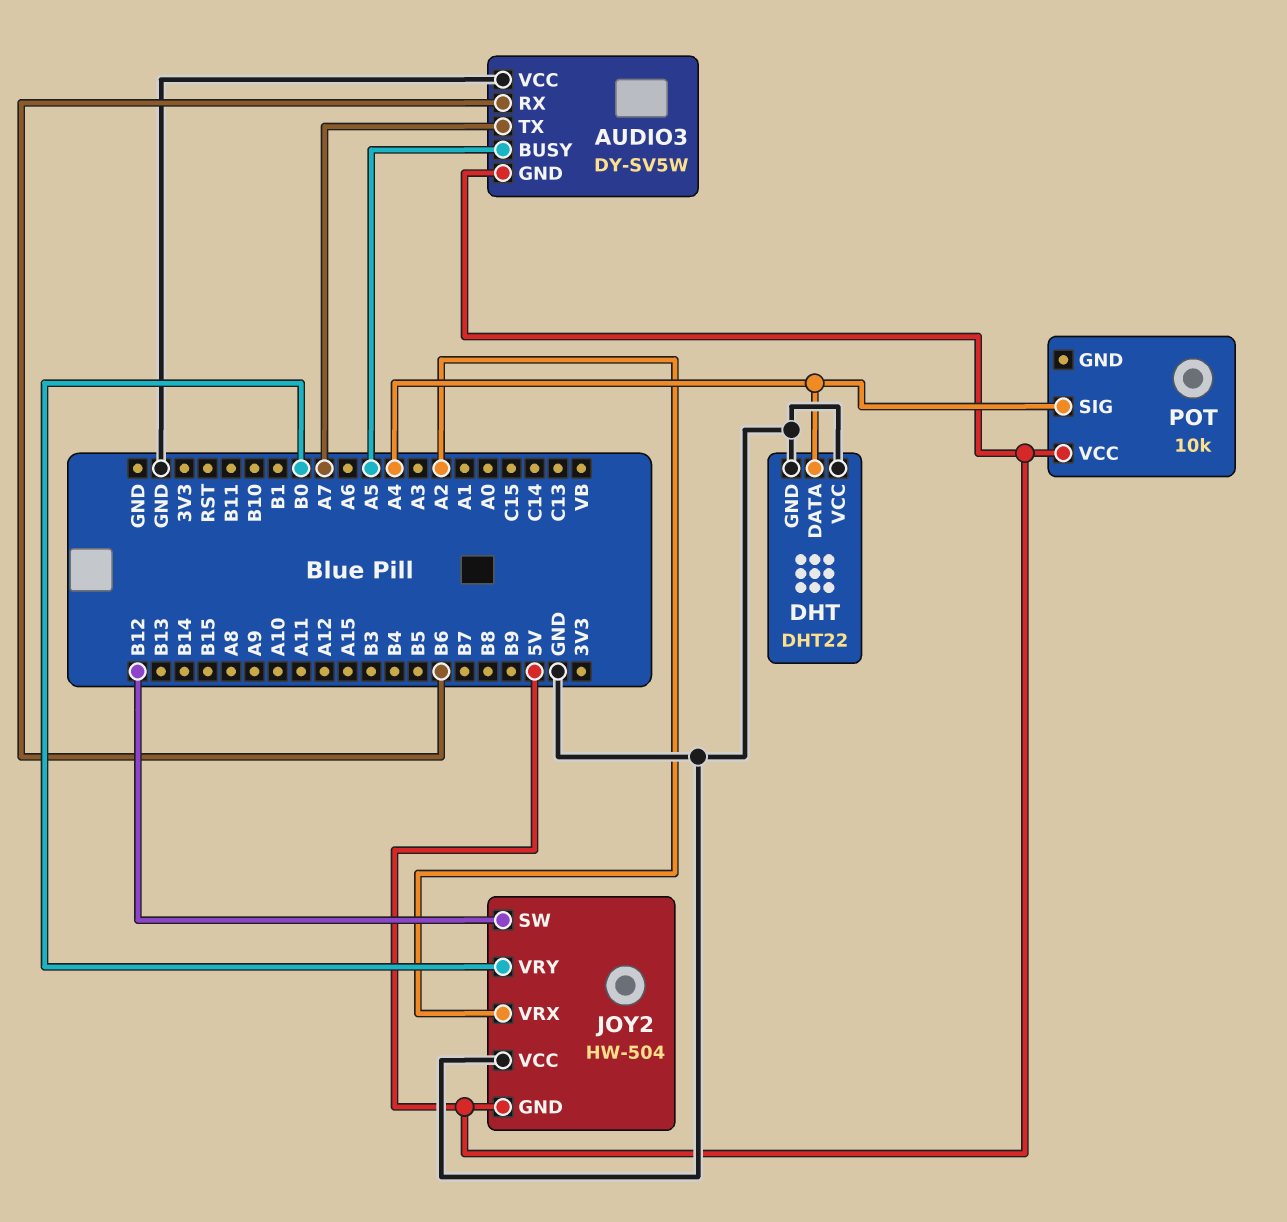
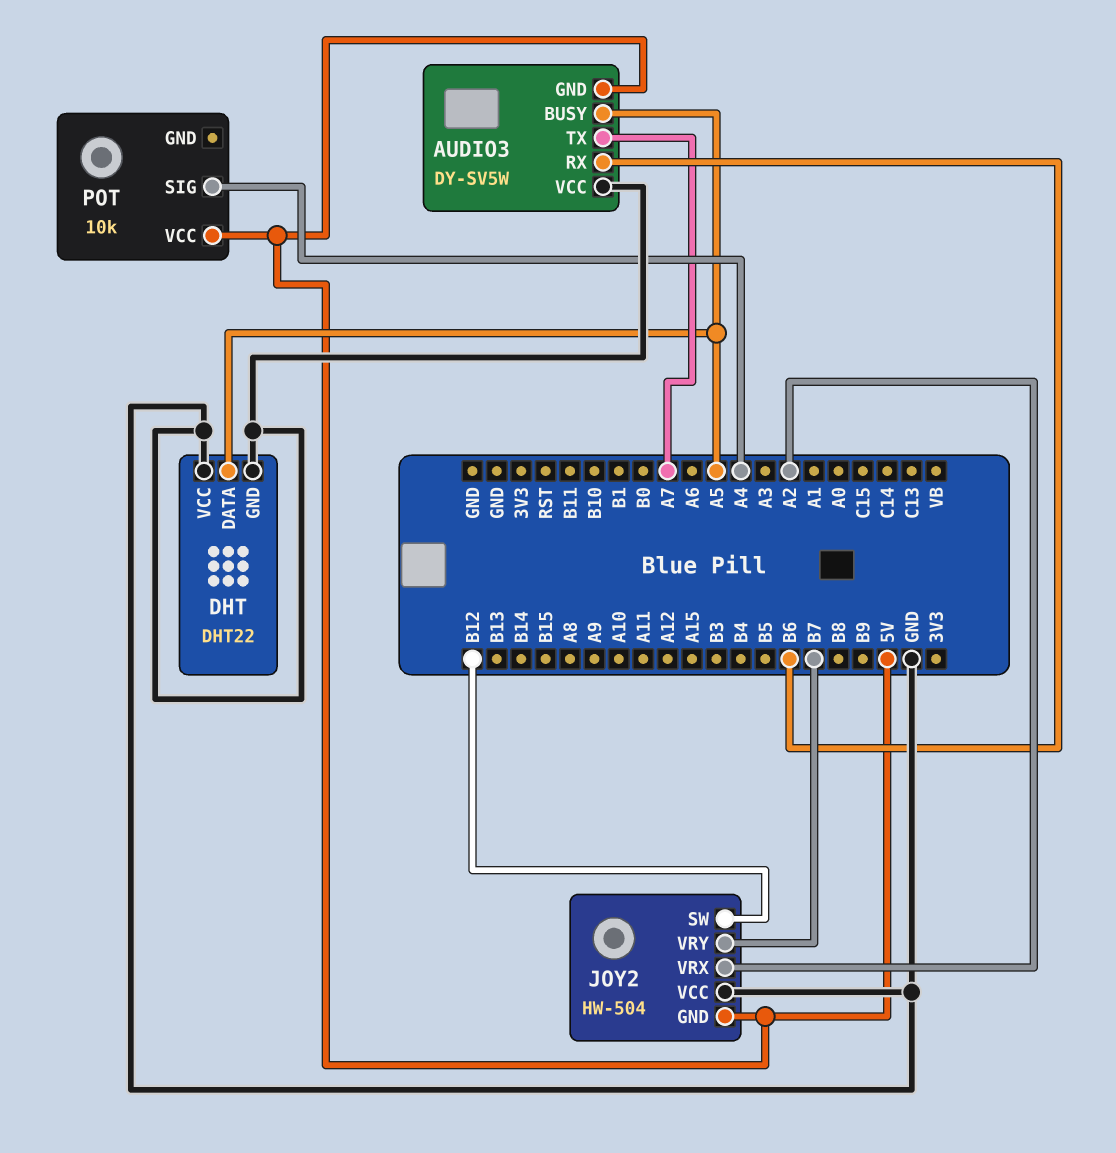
DHT pin DATA: A4 -> A5
JOY2 pin VRY: B0 -> B7

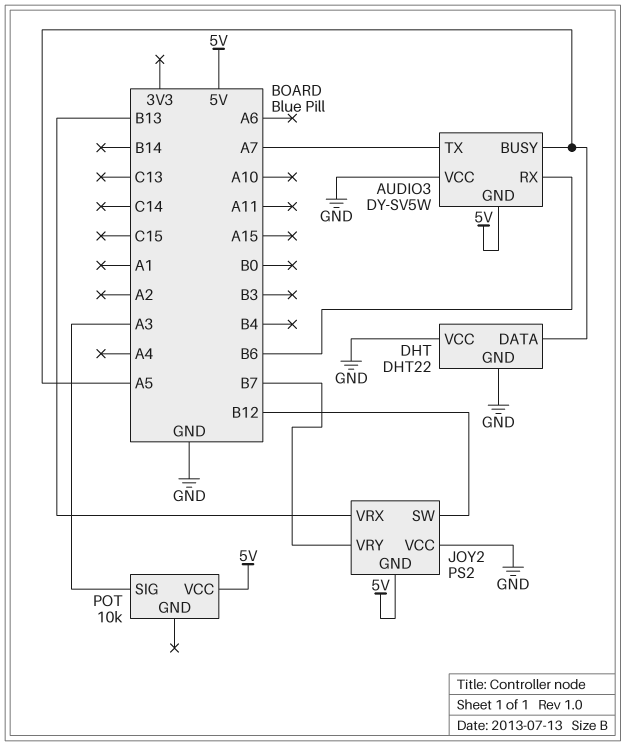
JOY2: HW-504 -> PS2
JOY2 pin VRX: A2 -> B13
POT pin SIG: A4 -> A3

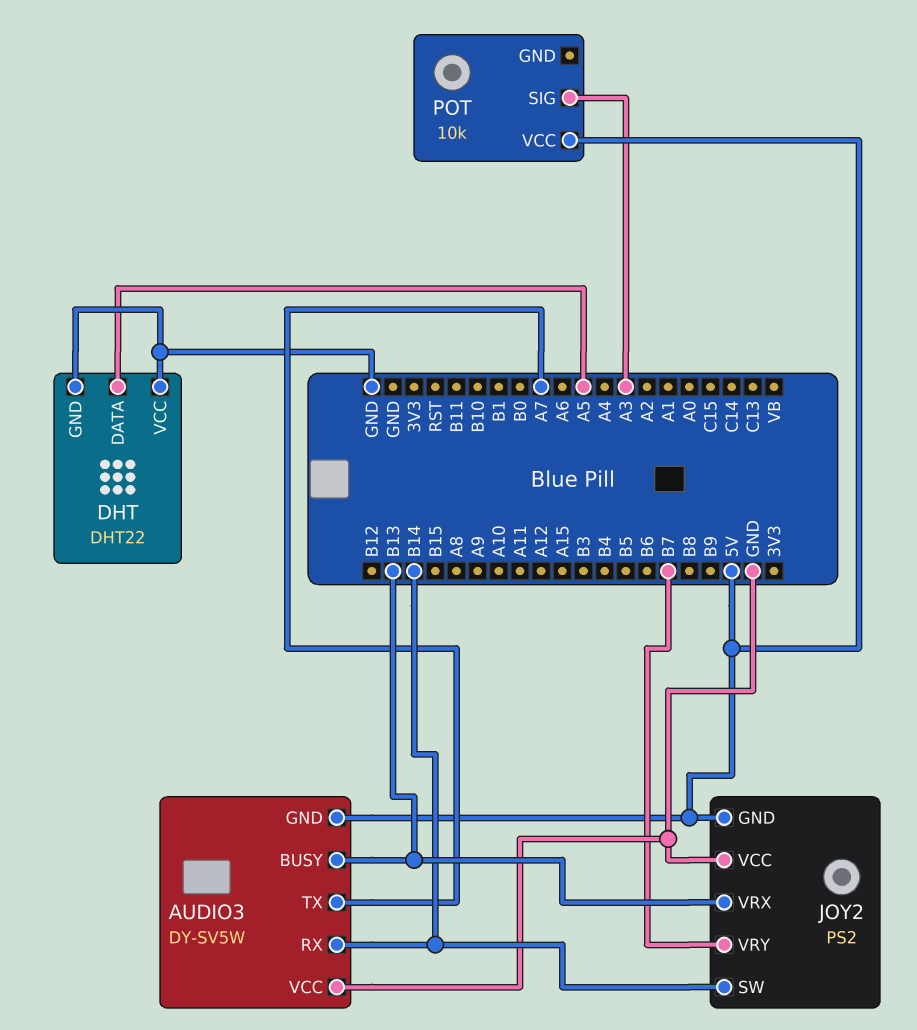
AUDIO3 pin BUSY: A5 -> B13
AUDIO3 pin RX: B6 -> B14
JOY2 pin SW: B12 -> B14

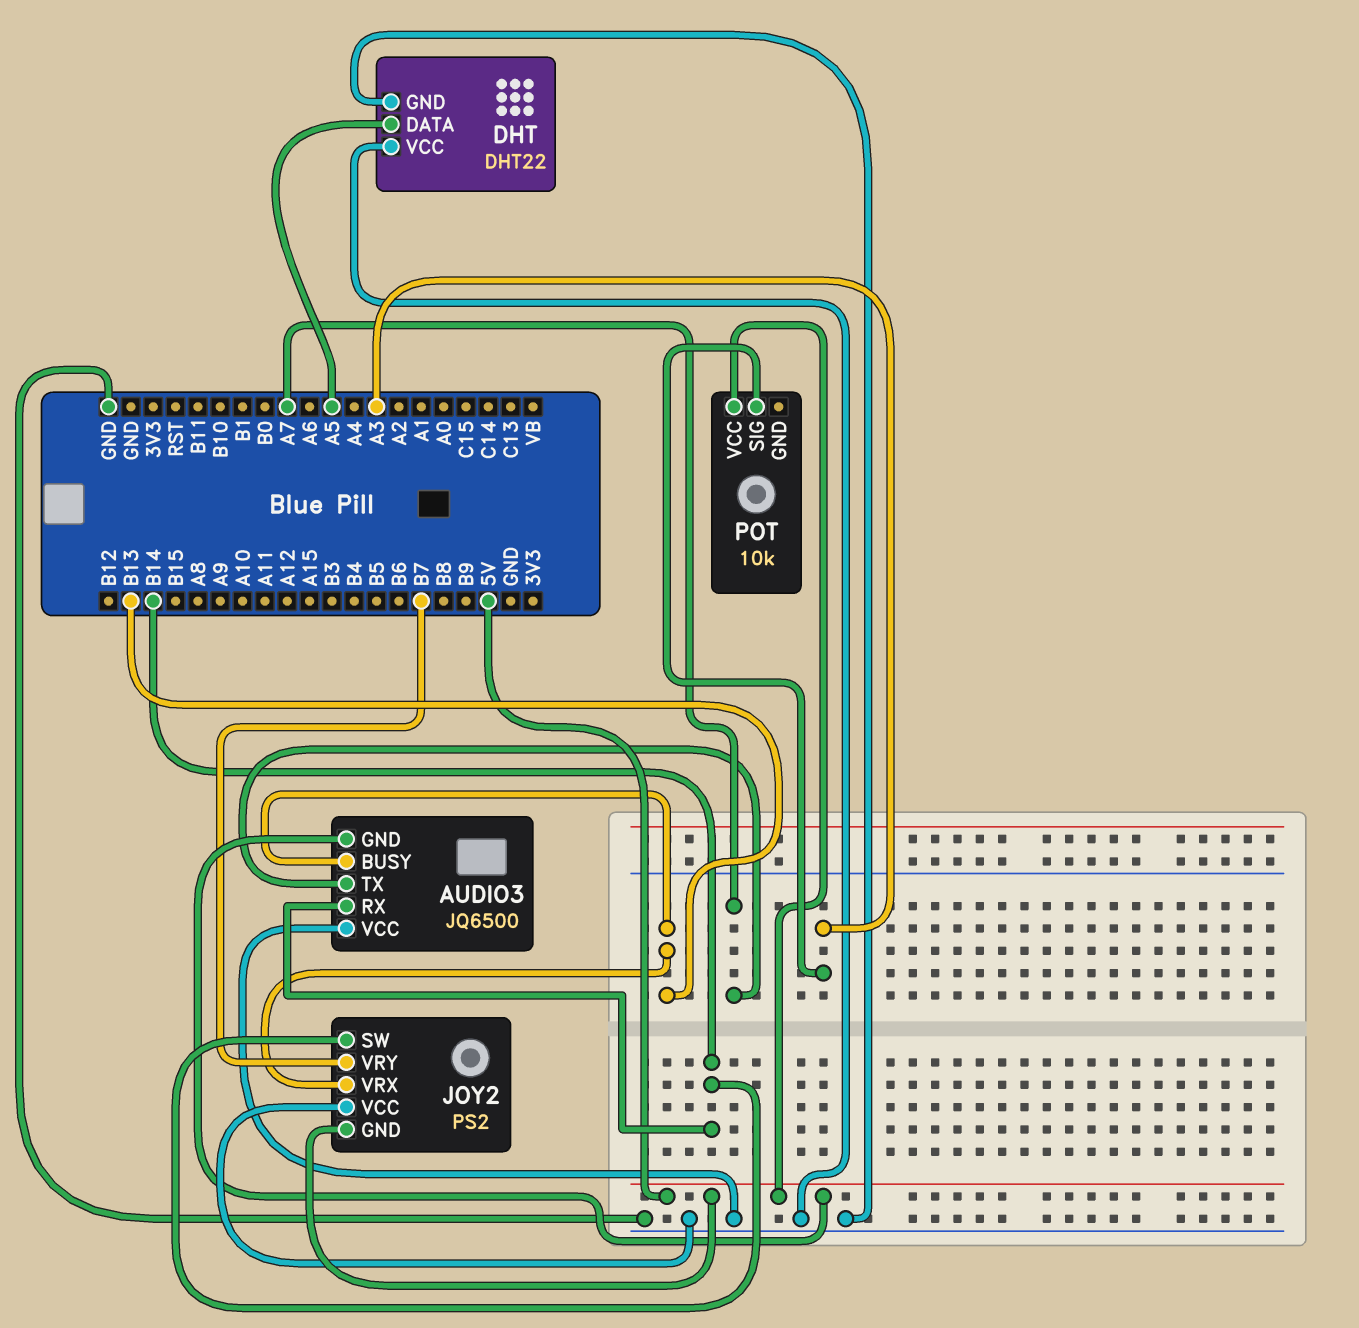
AUDIO3: DY-SV5W -> JQ6500

